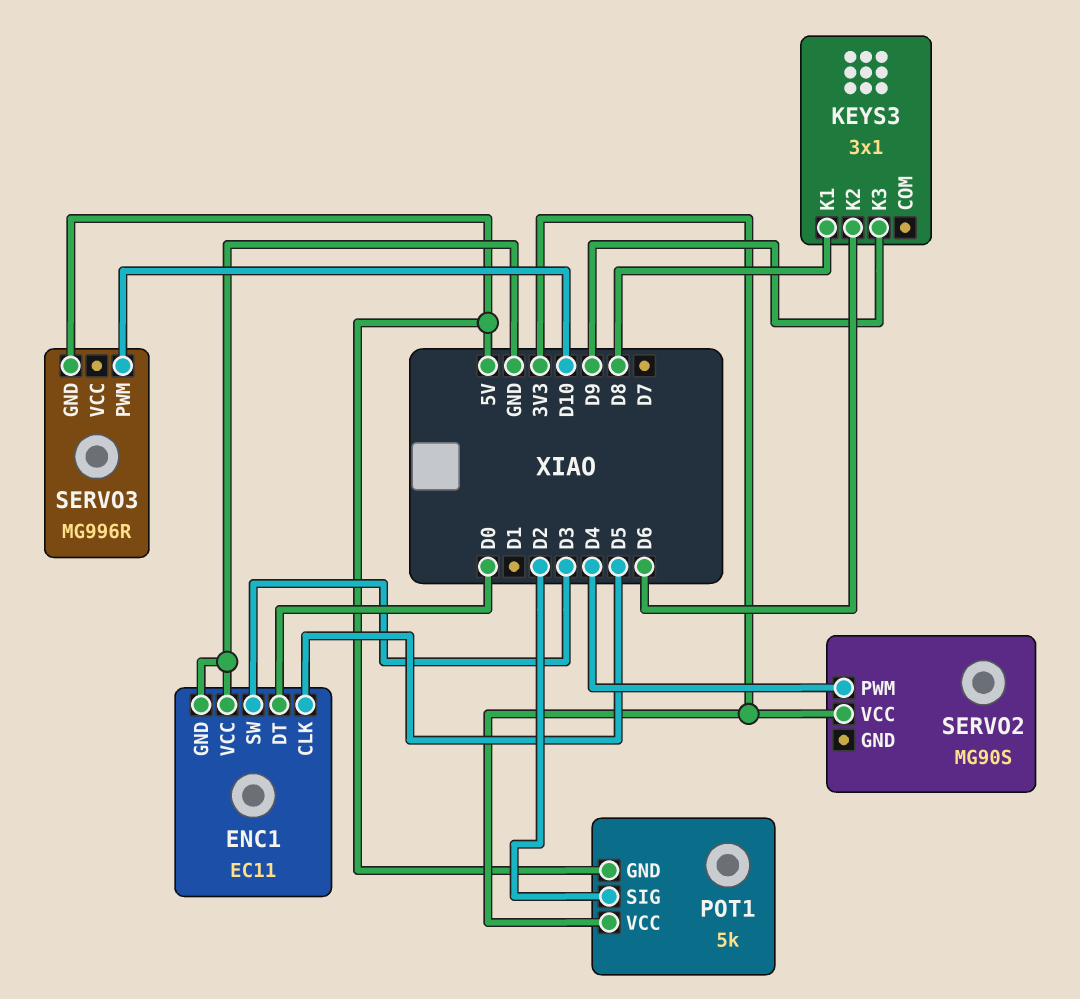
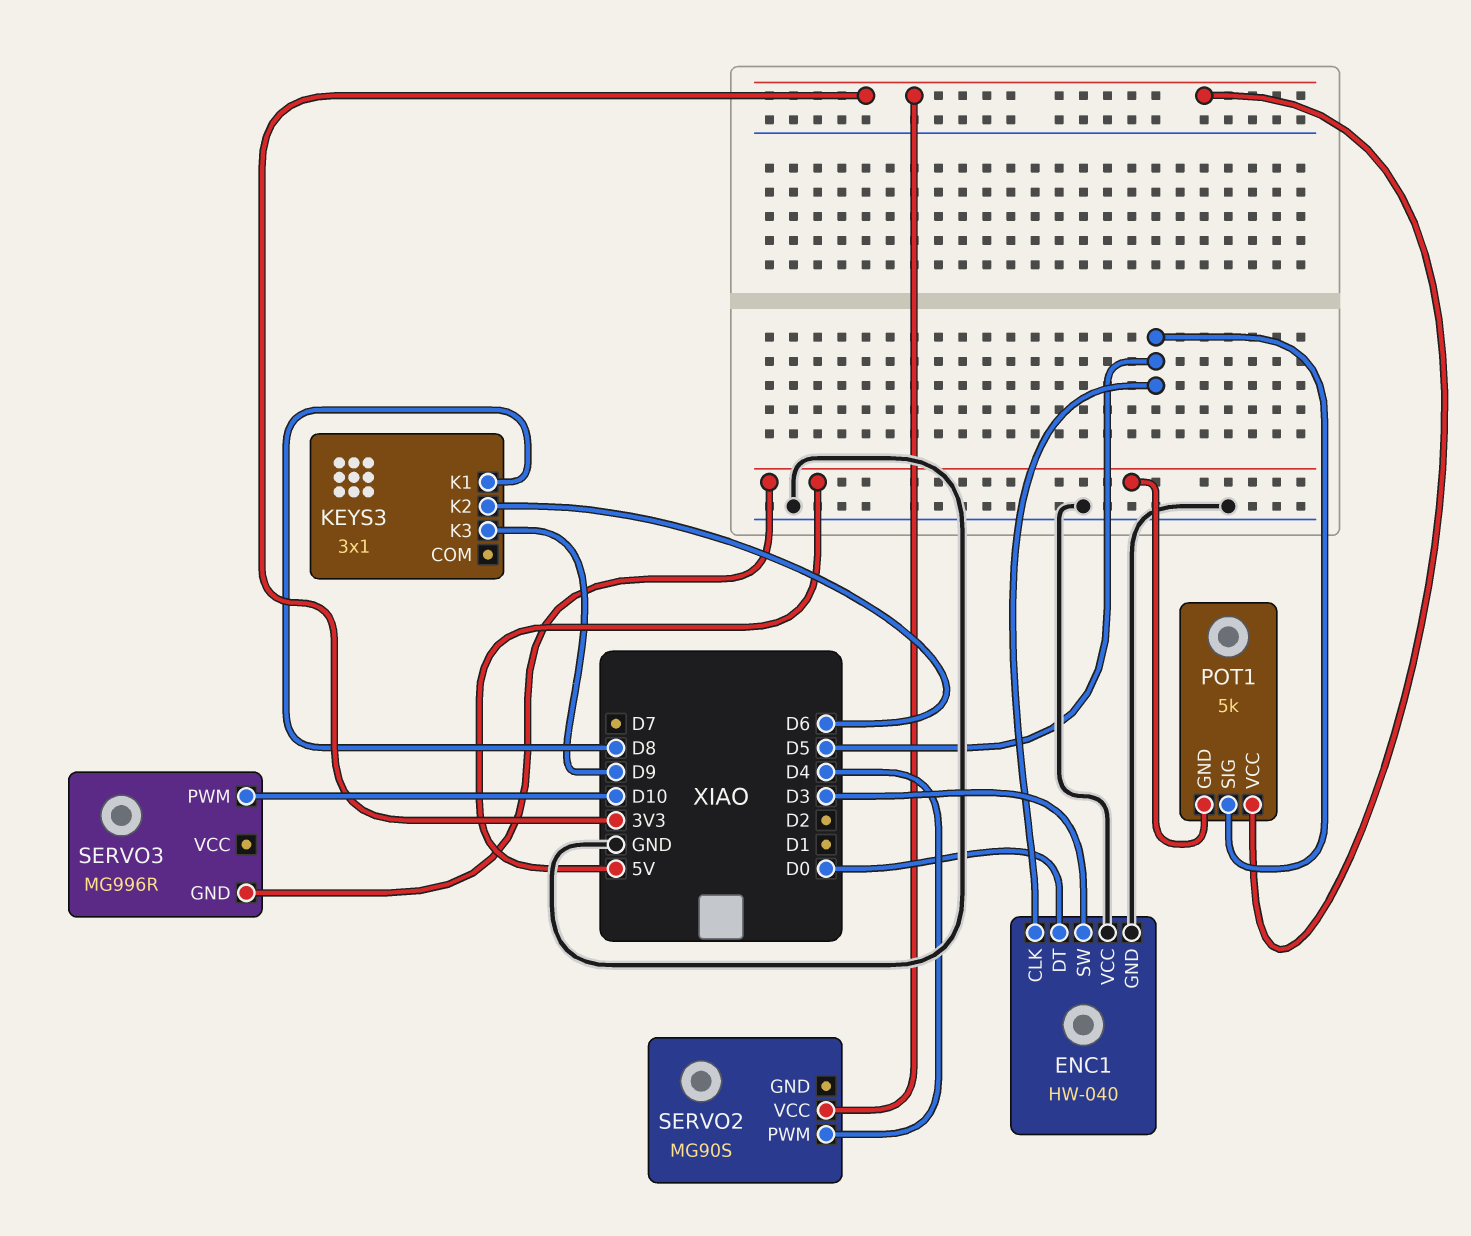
ENC1: EC11 -> HW-040
POT1 pin SIG: D2 -> D5

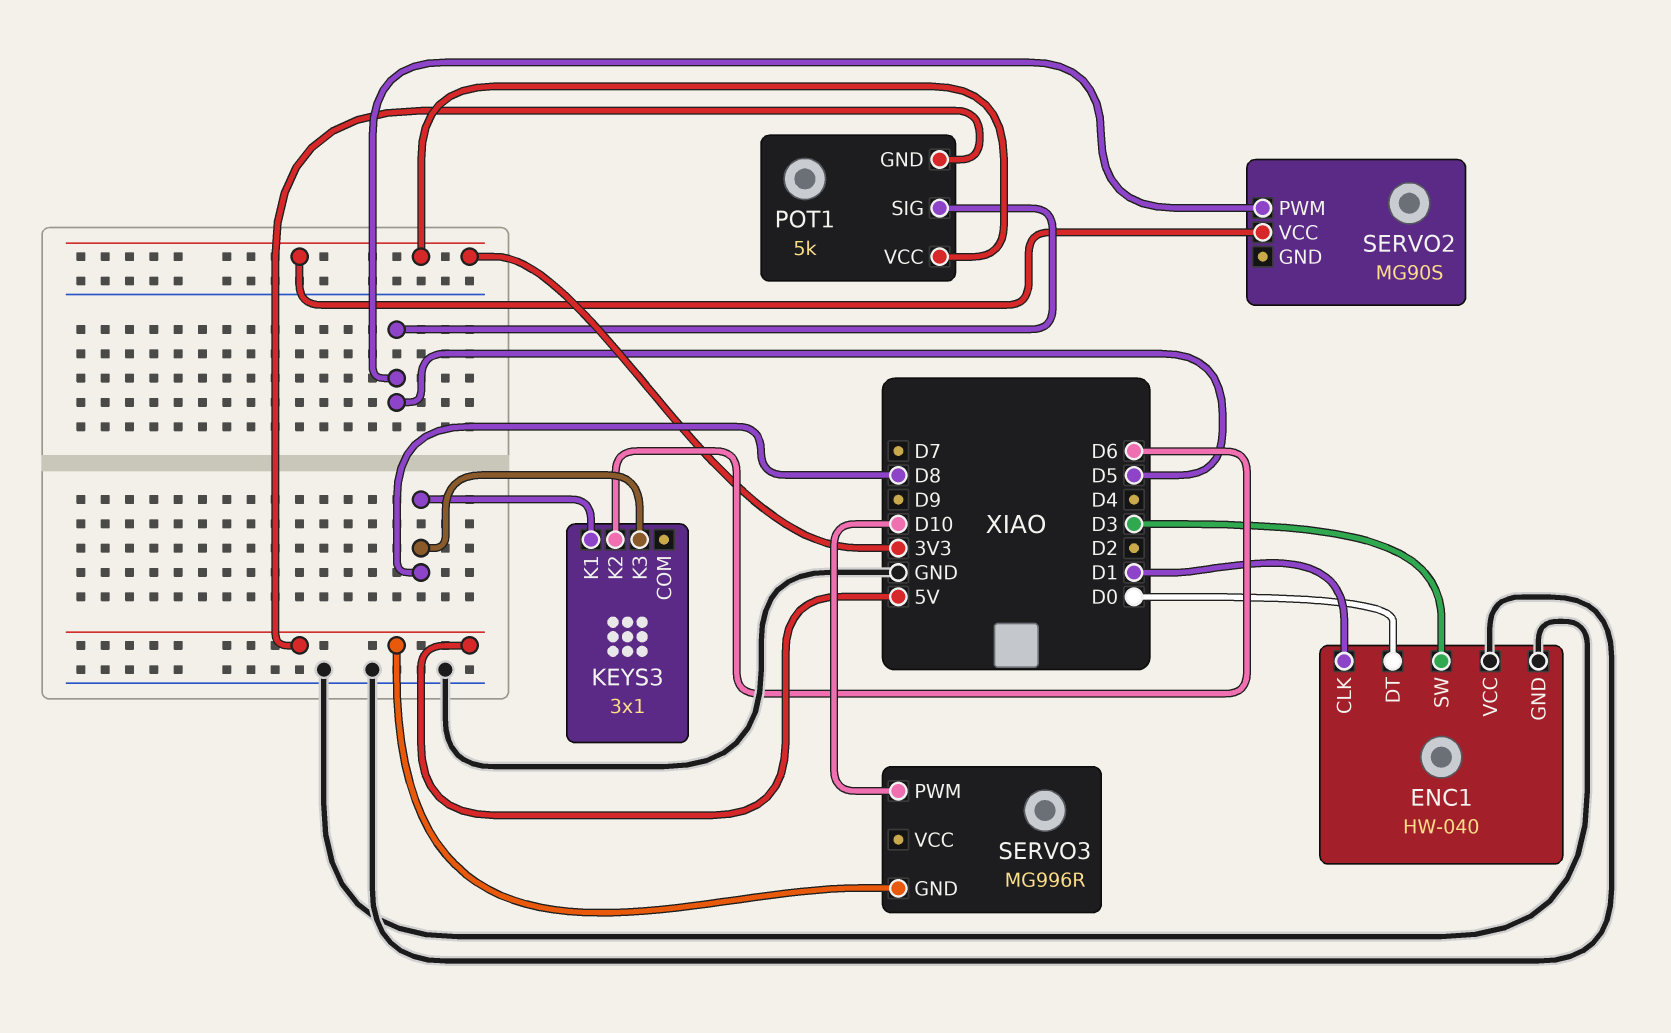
ENC1 pin CLK: D5 -> D1
KEYS3 pin K3: D9 -> D8
SERVO2 pin PWM: D4 -> D5

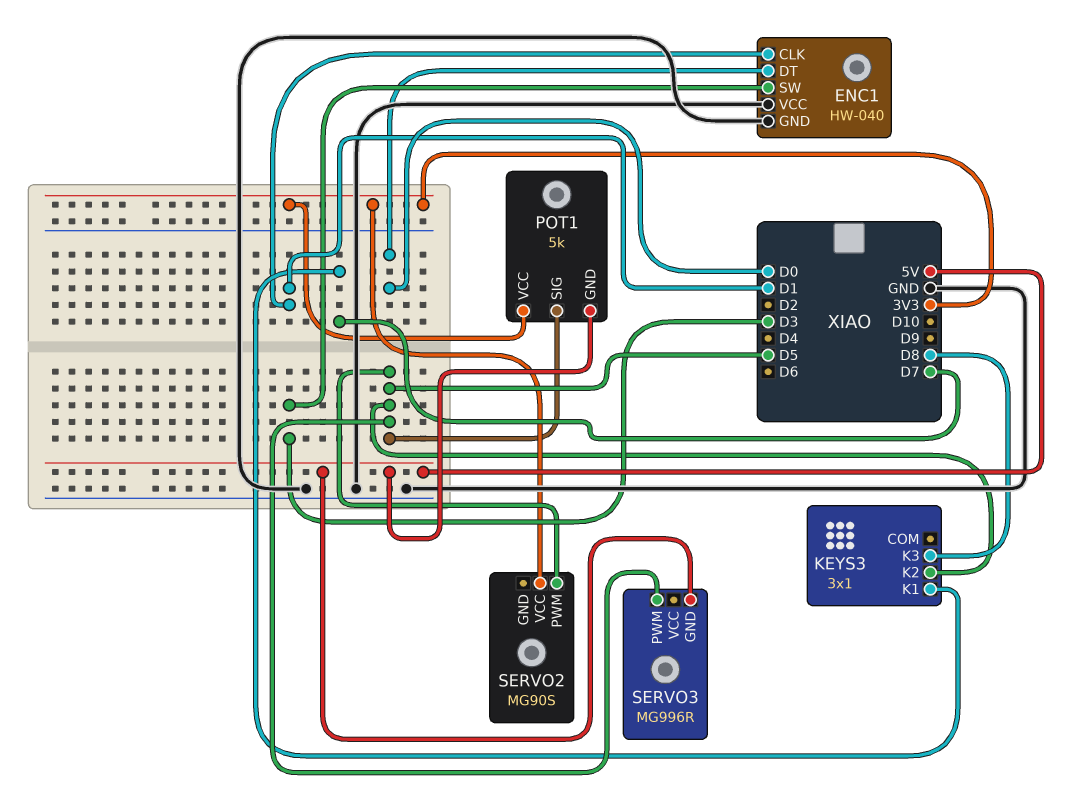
KEYS3 pin K1: D8 -> D7
KEYS3 pin K2: D6 -> D5
SERVO3 pin PWM: D10 -> D5

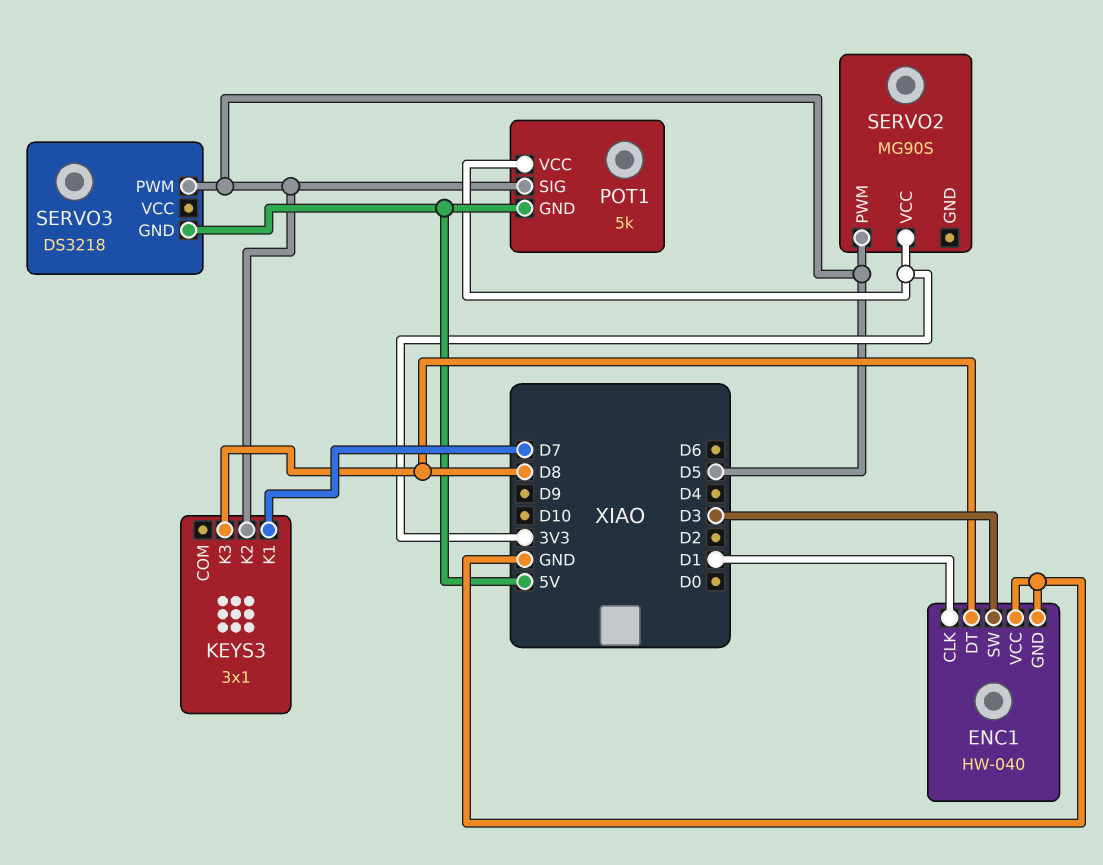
ENC1 pin DT: D0 -> D8
SERVO3: MG996R -> DS3218

